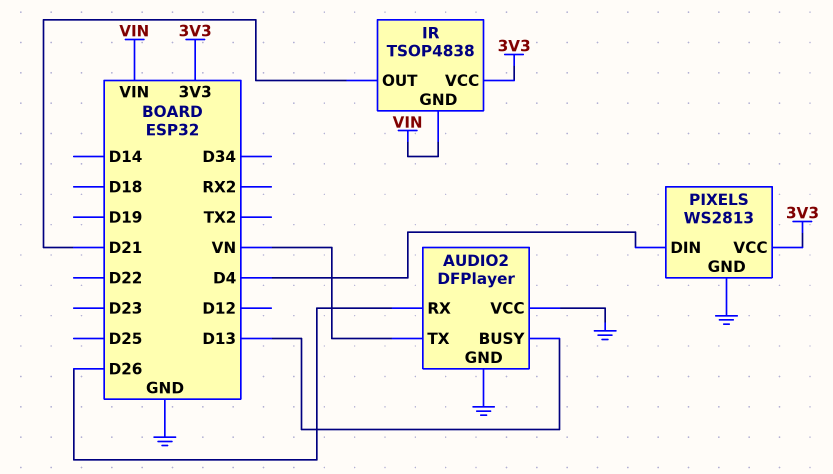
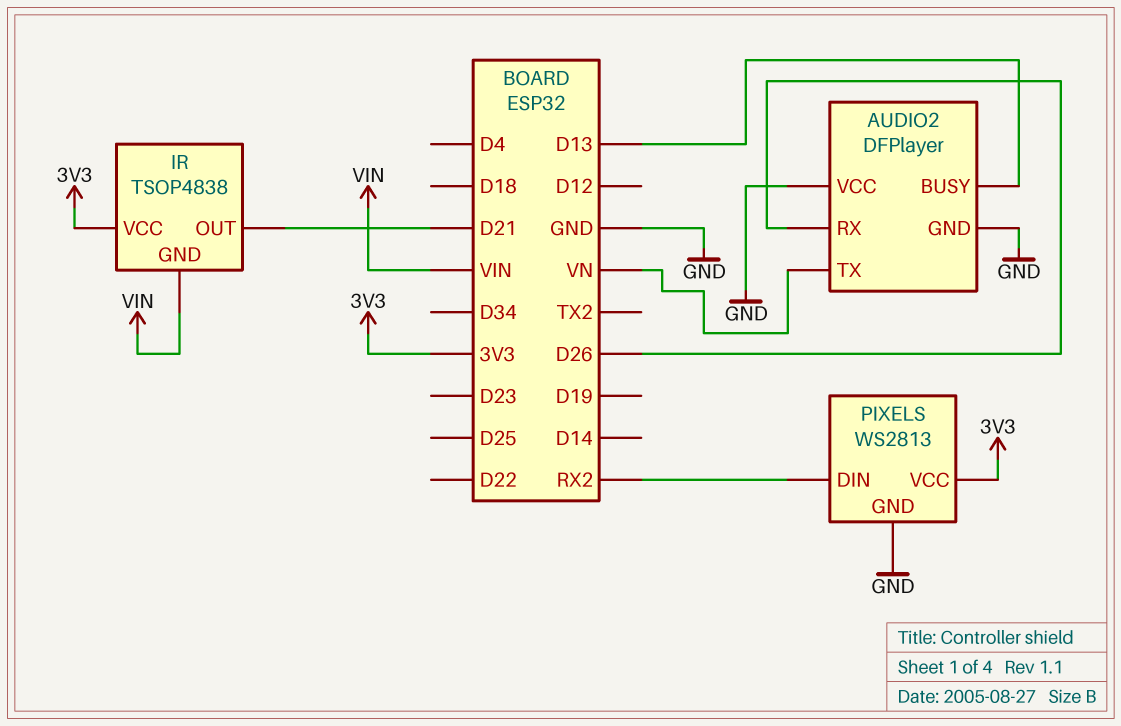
PIXELS pin DIN: D4 -> RX2

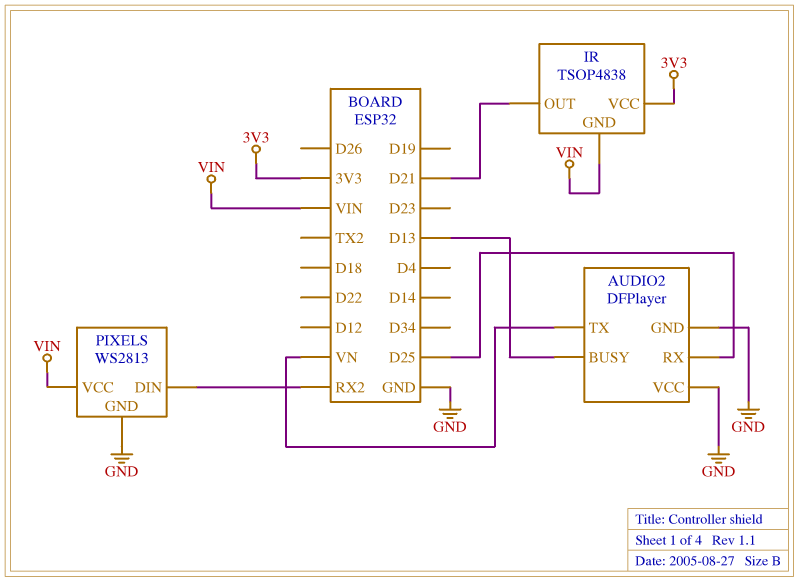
AUDIO2 pin RX: D26 -> D25
PIXELS pin VCC: 3V3 -> VIN

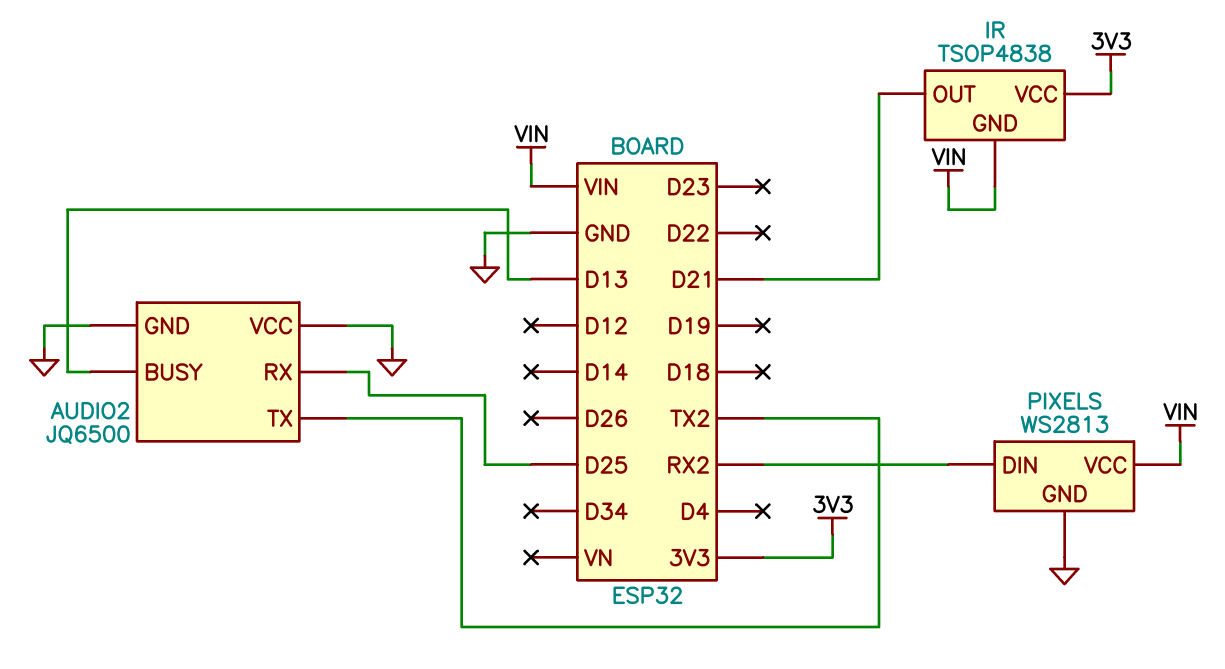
AUDIO2: DFPlayer -> JQ6500
AUDIO2 pin TX: VN -> TX2

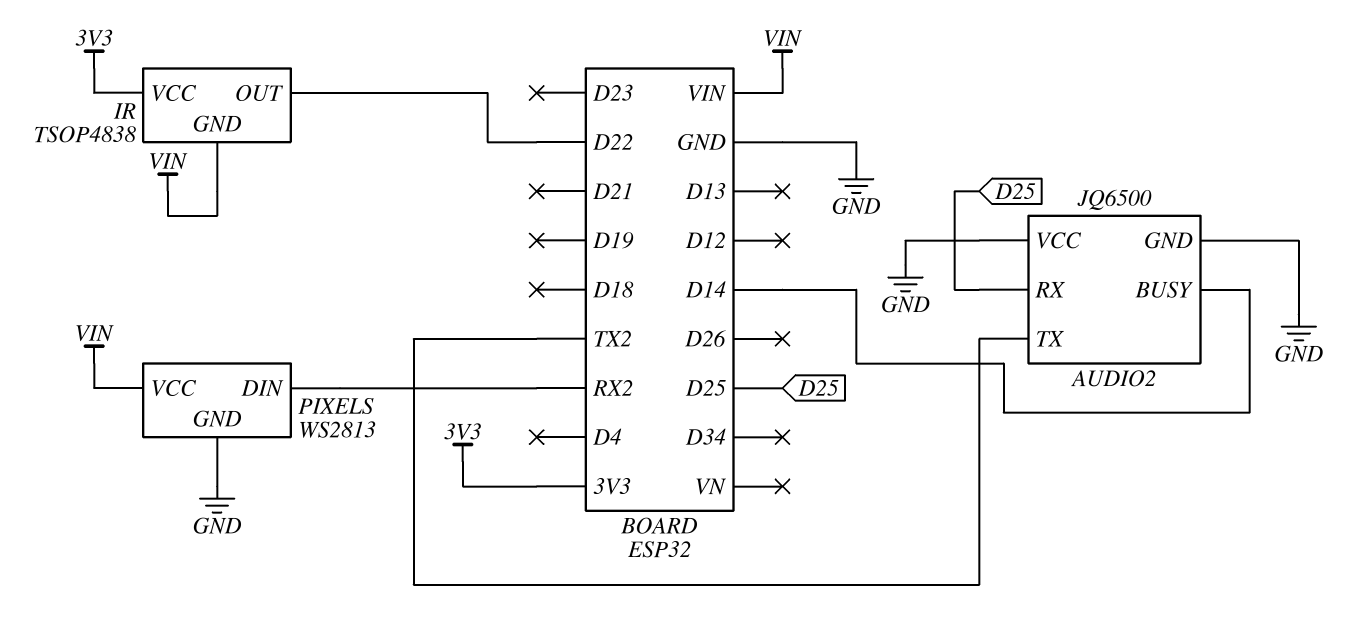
AUDIO2 pin BUSY: D13 -> D14
IR pin OUT: D21 -> D22

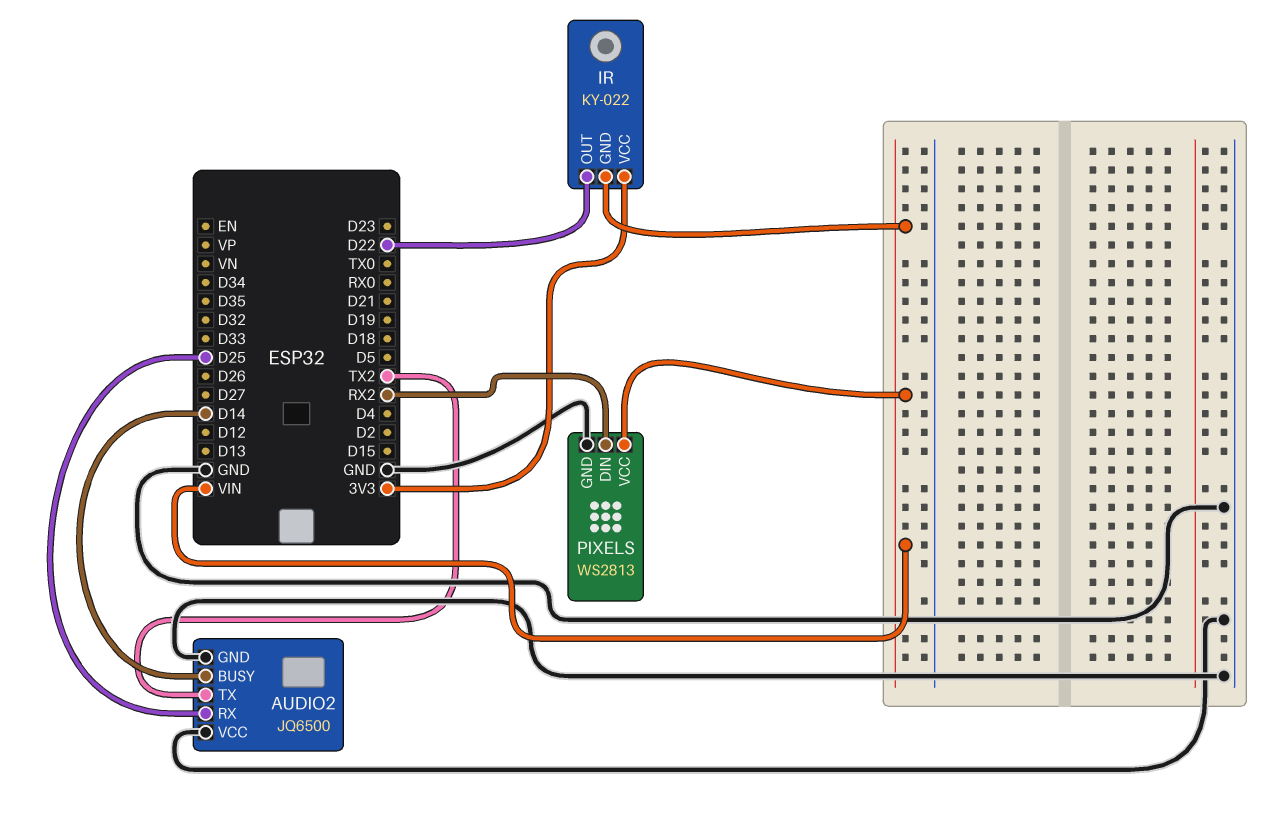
IR: TSOP4838 -> KY-022

